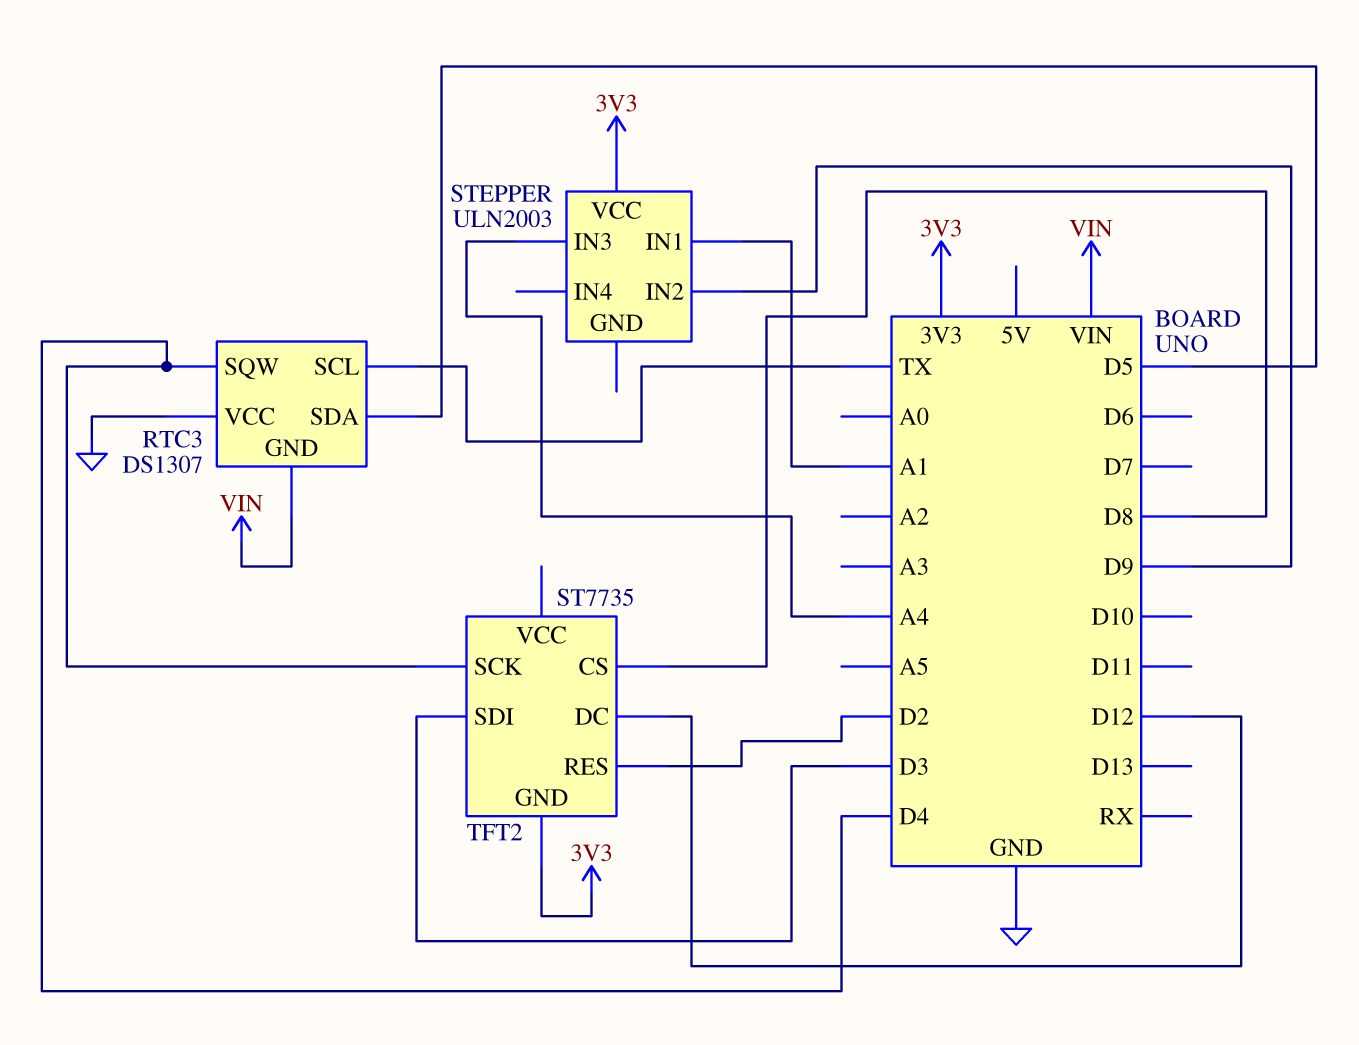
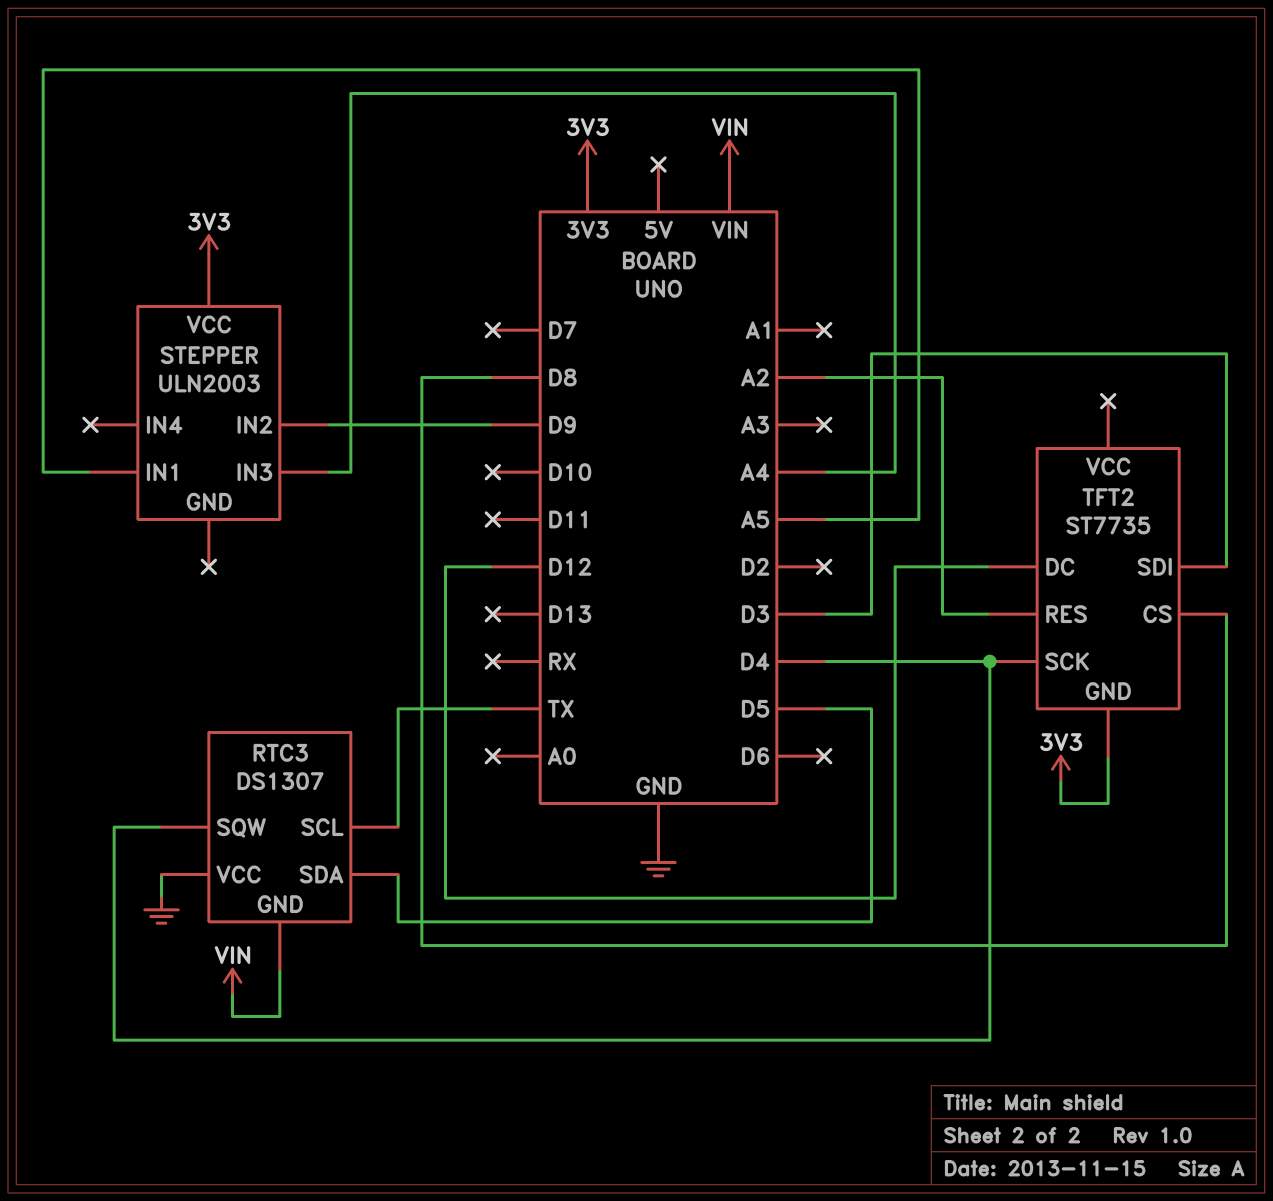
STEPPER pin IN1: A1 -> A5
TFT2 pin RES: D2 -> A2

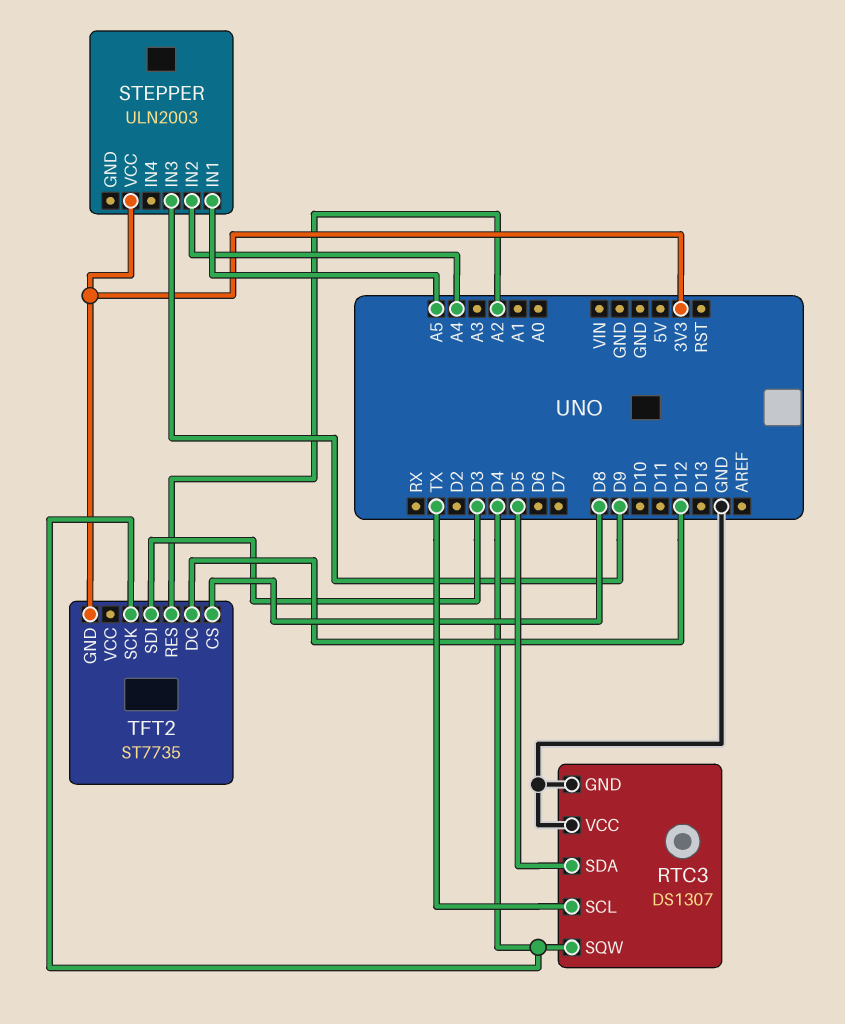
RTC3 pin GND: VIN -> GND
STEPPER pin IN2: D9 -> A4
STEPPER pin IN3: A4 -> D9

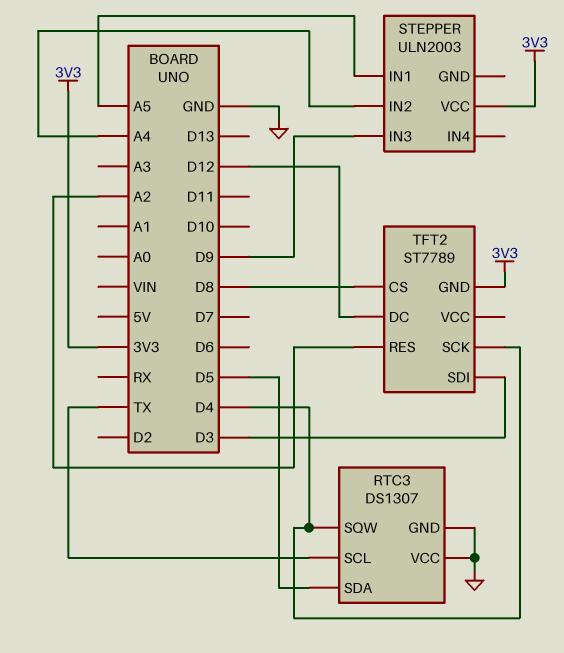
TFT2: ST7735 -> ST7789

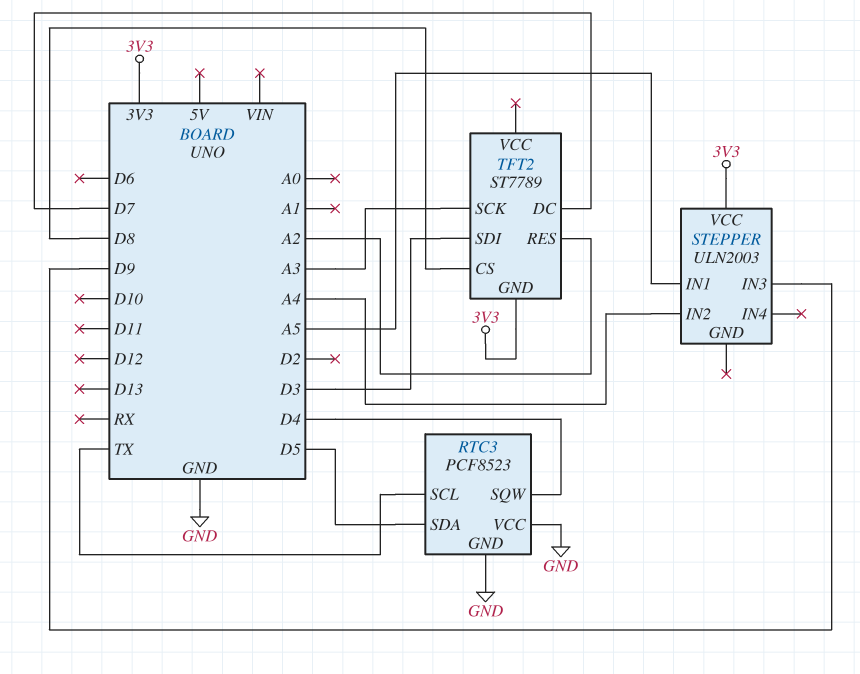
RTC3: DS1307 -> PCF8523
TFT2 pin DC: D12 -> D7
TFT2 pin SCK: D4 -> A3

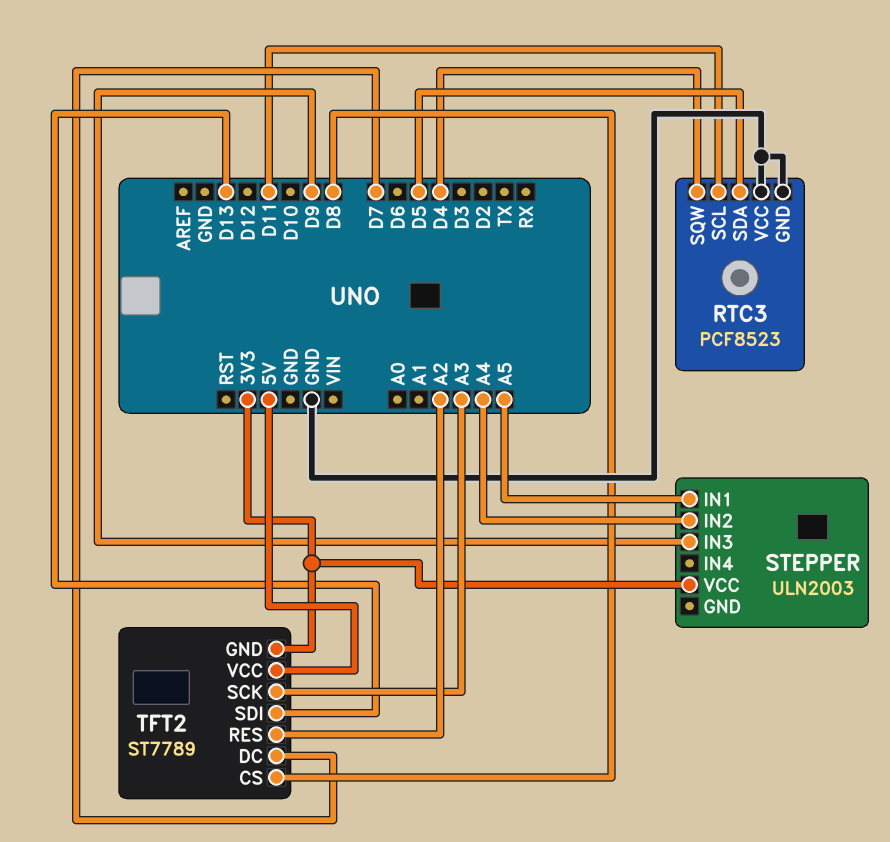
RTC3 pin SCL: TX -> D11
TFT2 pin SDI: D3 -> D13
TFT2 pin VCC: none -> 5V

